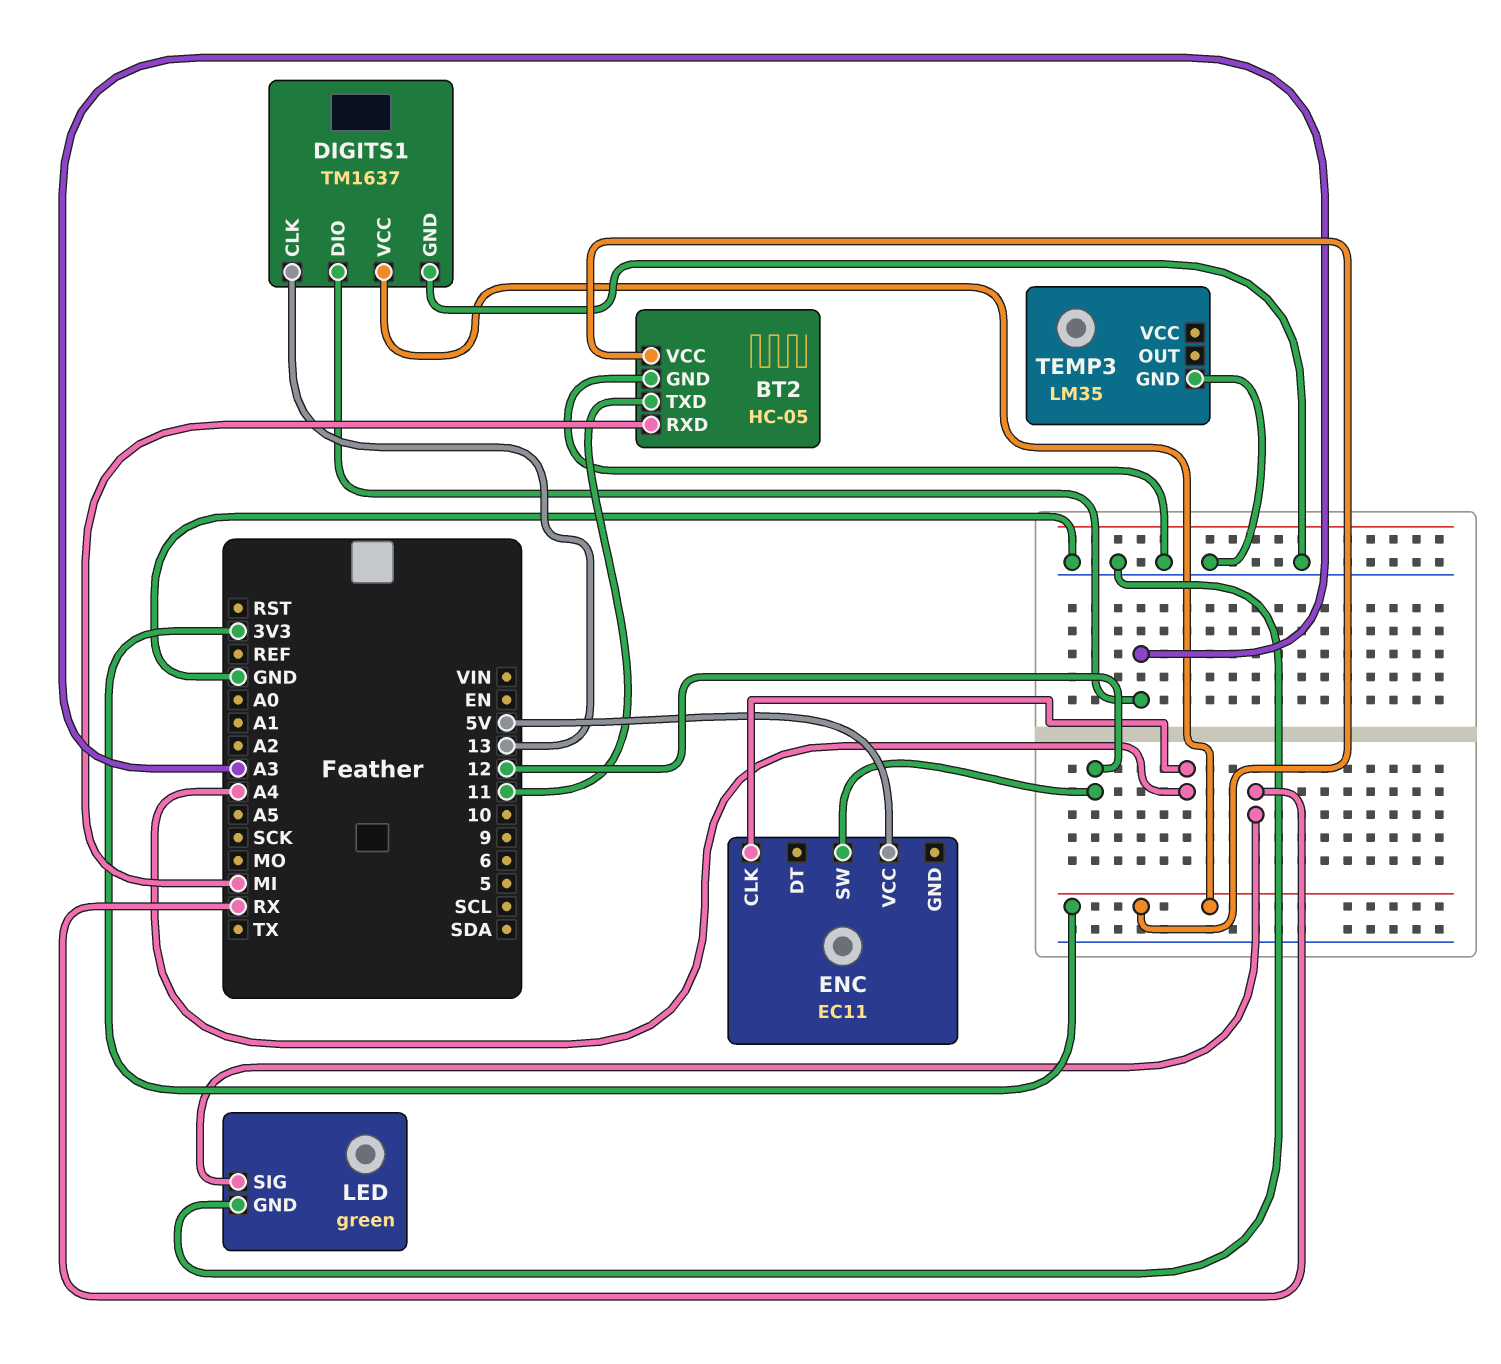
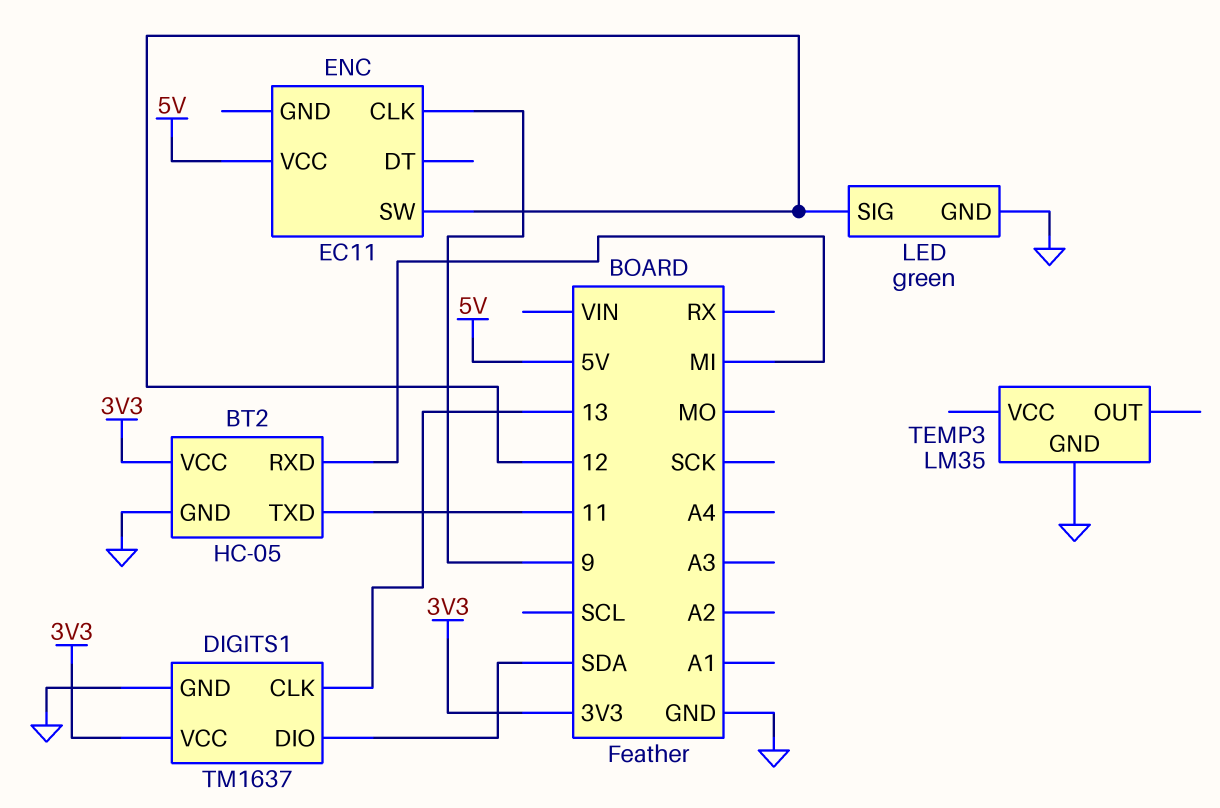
DIGITS1 pin DIO: A3 -> SDA
ENC pin CLK: A4 -> 9
LED pin SIG: RX -> 12

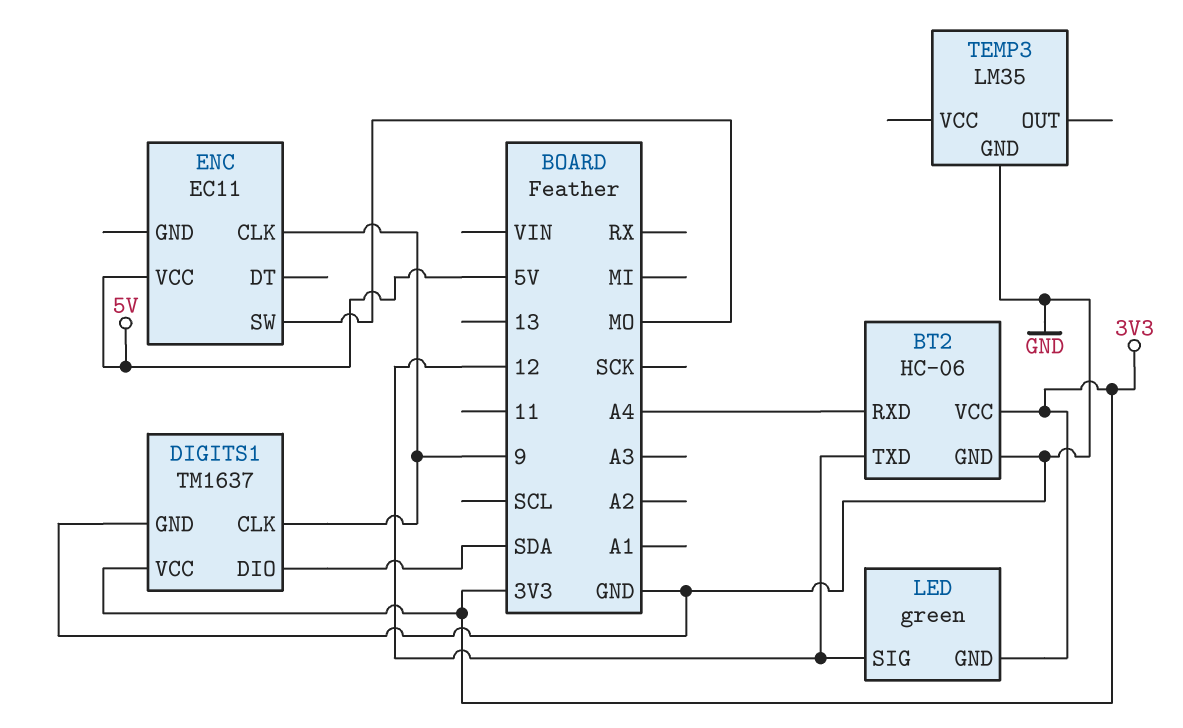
BT2: HC-05 -> HC-06
BT2 pin RXD: MI -> A4
BT2 pin TXD: 11 -> 12
DIGITS1 pin CLK: 13 -> 9
ENC pin SW: 12 -> MO
LED pin GND: GND -> 3V3

